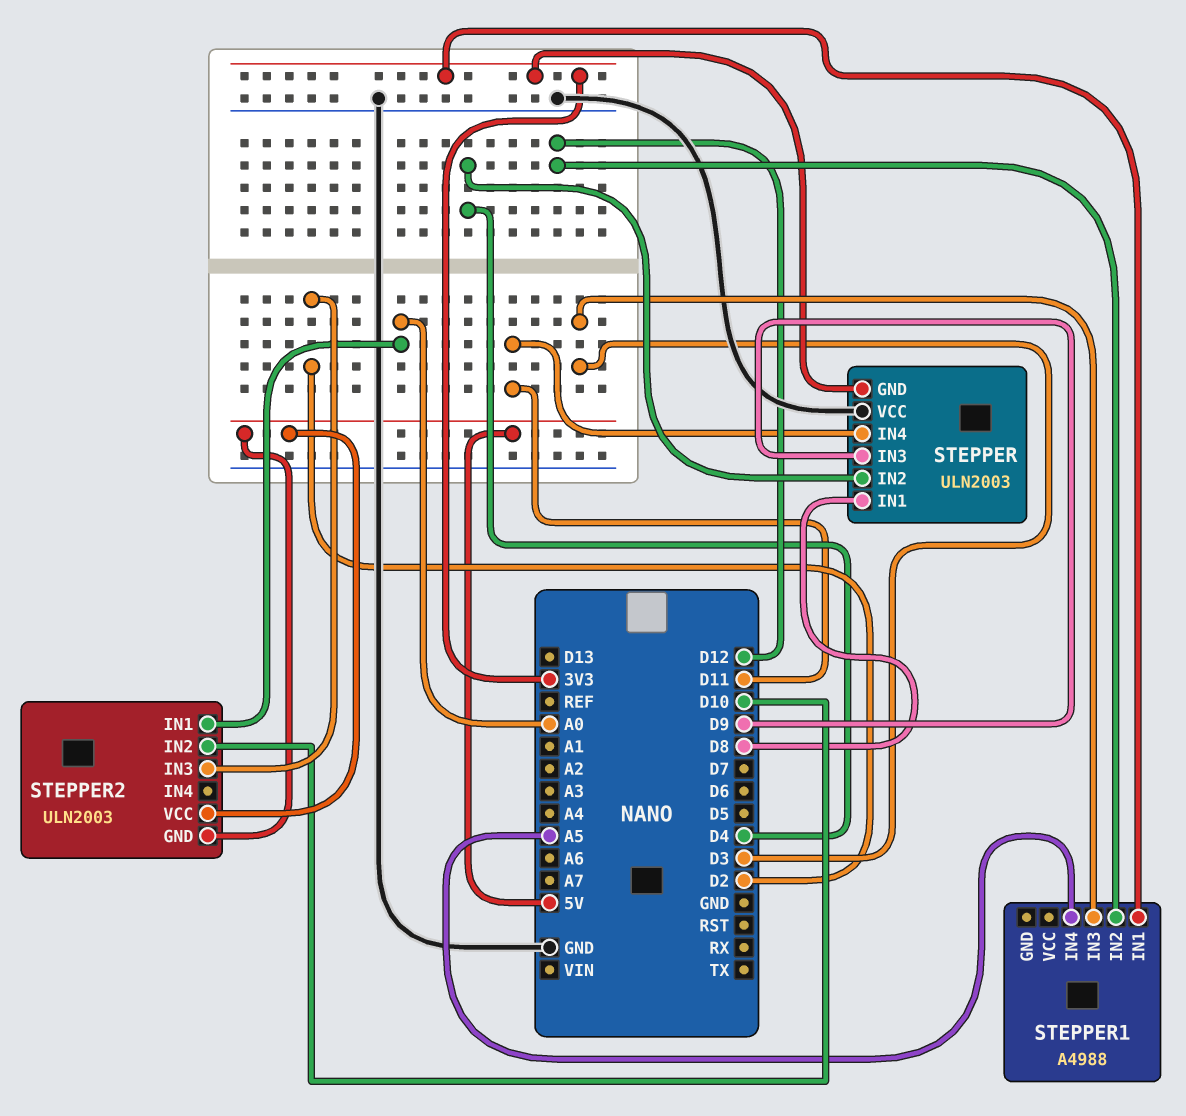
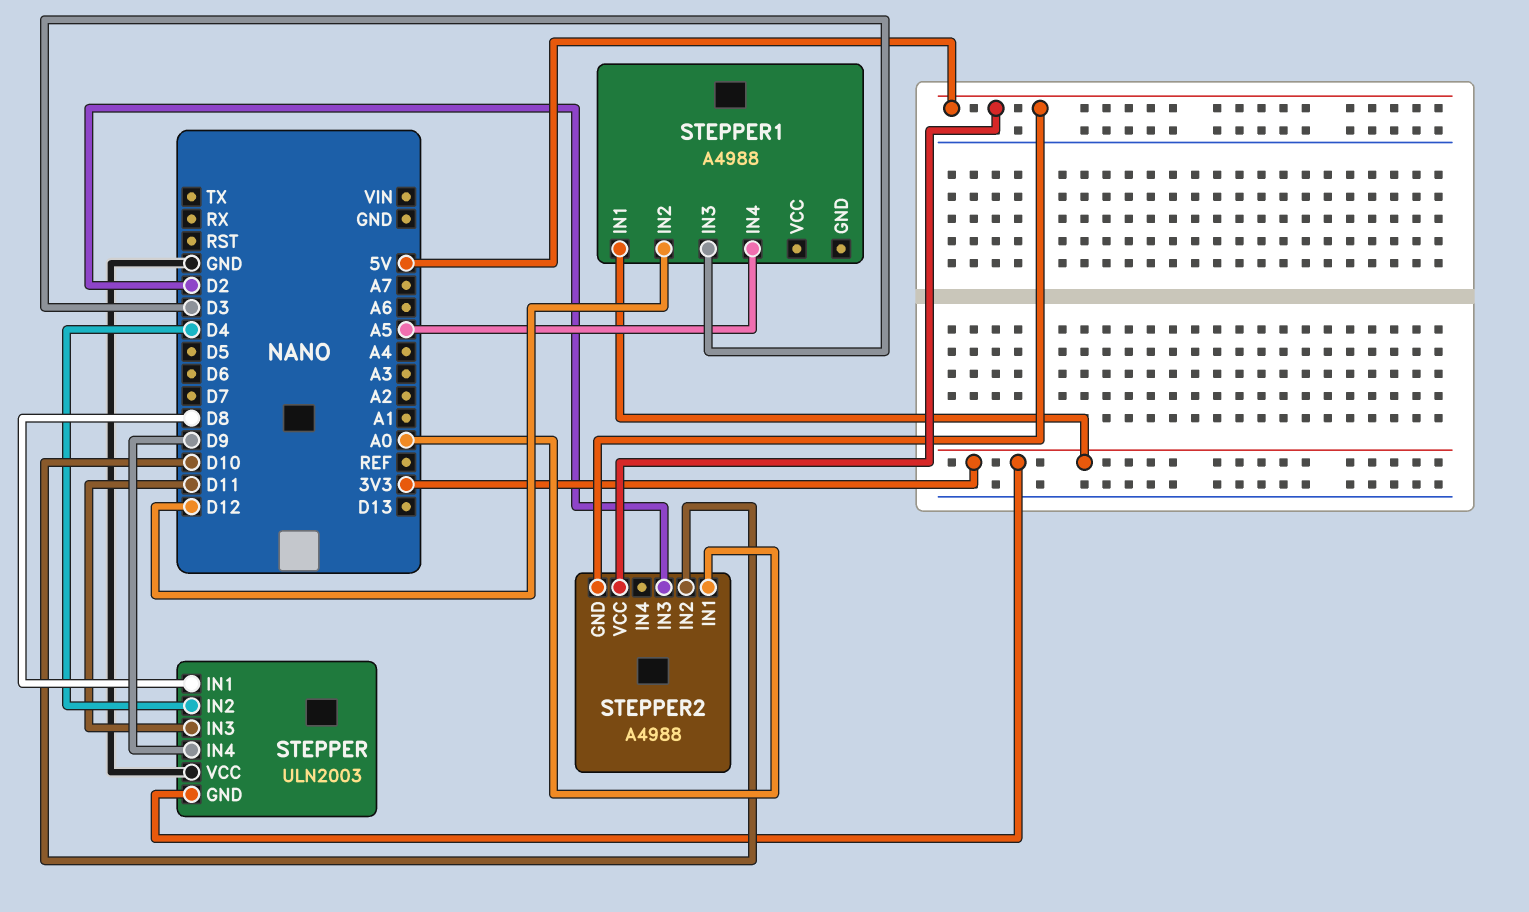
STEPPER pin IN3: D9 -> D11
STEPPER pin IN4: D11 -> D9
STEPPER2: ULN2003 -> A4988

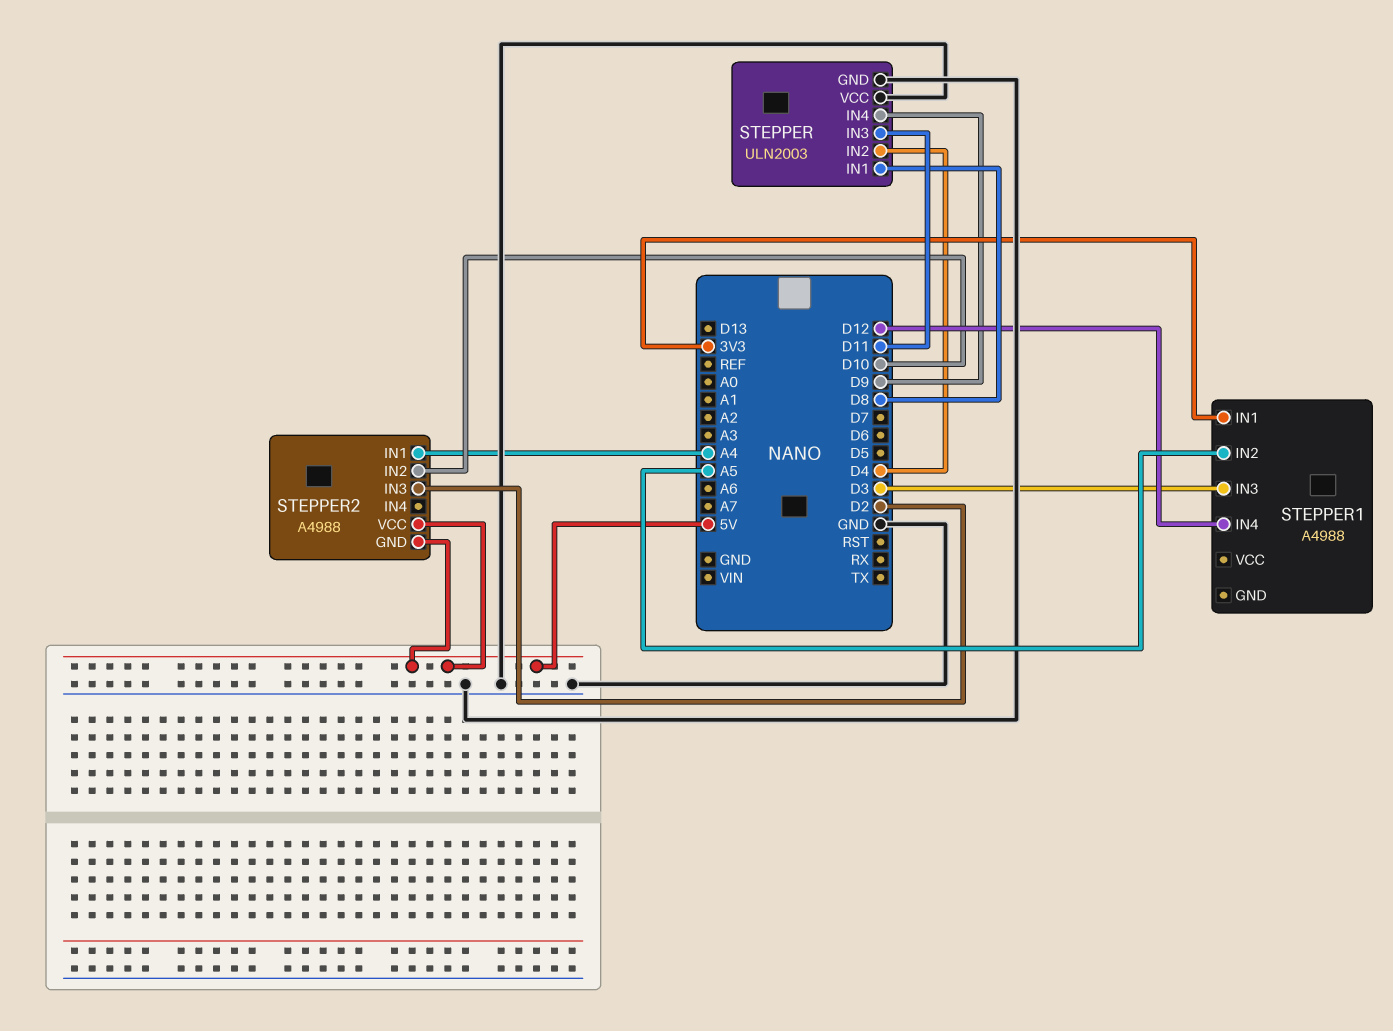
STEPPER pin GND: 3V3 -> GND
STEPPER1 pin IN2: D12 -> A5
STEPPER1 pin IN4: A5 -> D12
STEPPER2 pin IN1: A0 -> A4

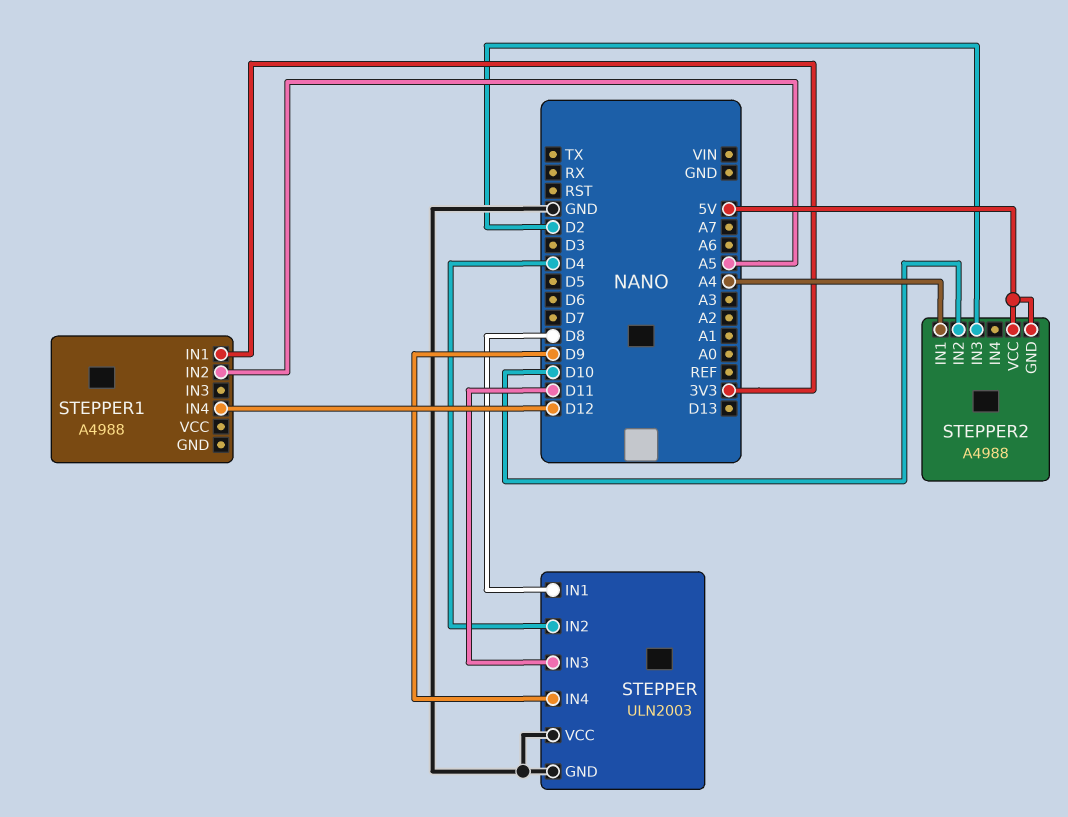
STEPPER1 pin IN3: D3 -> none

